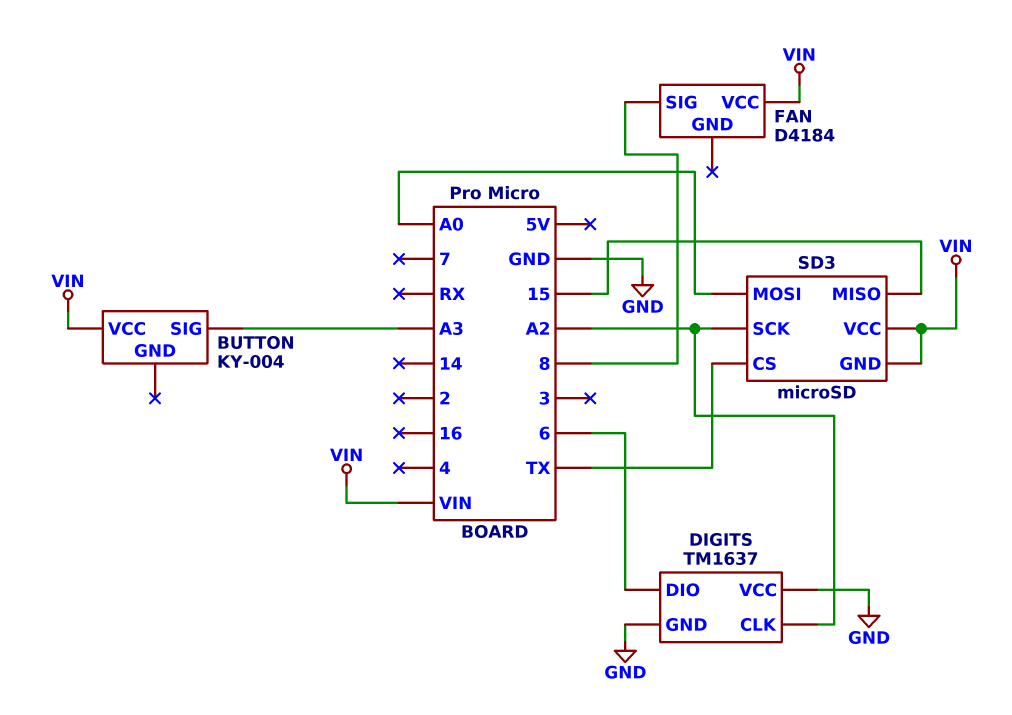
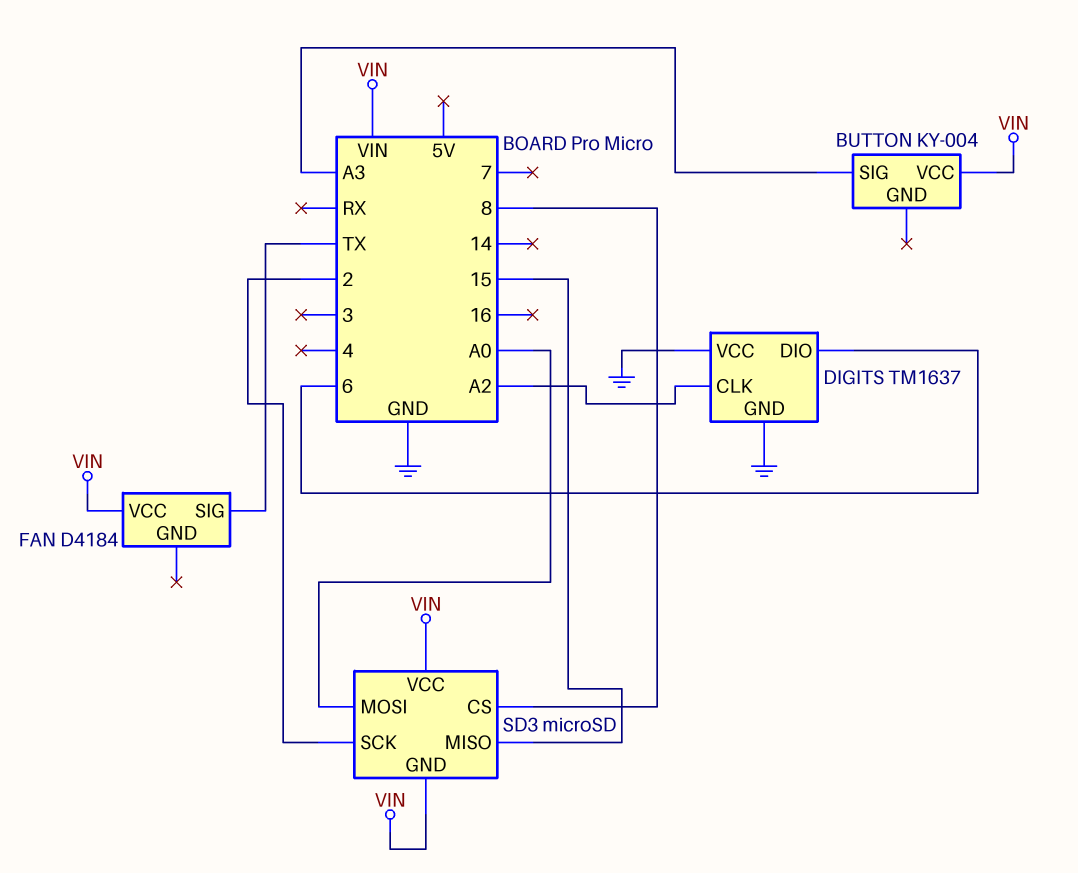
FAN pin SIG: 8 -> TX
SD3 pin CS: TX -> 8
SD3 pin SCK: A2 -> 2

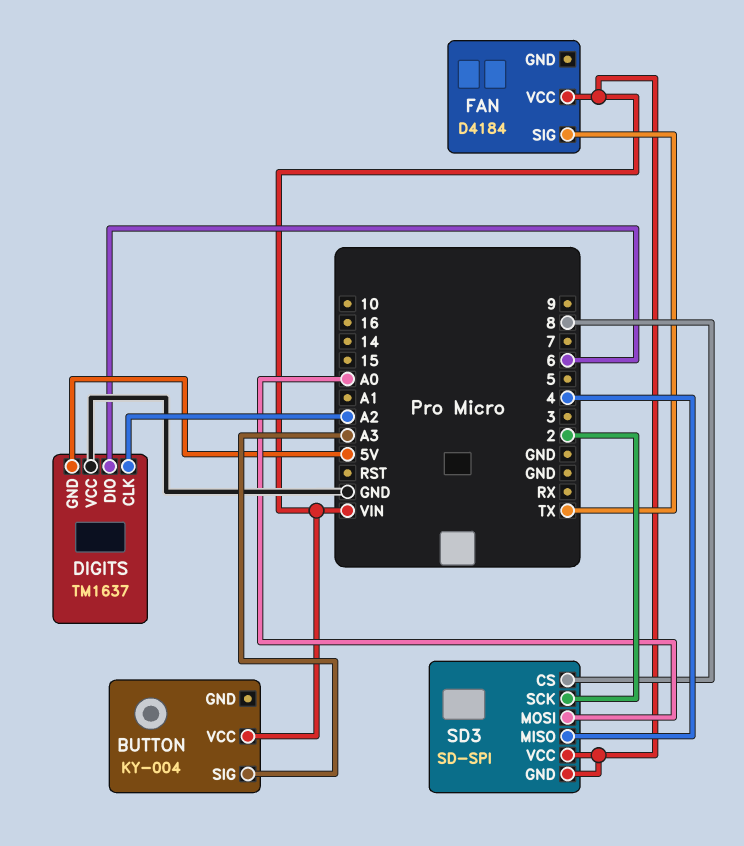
DIGITS pin GND: GND -> 5V
SD3: microSD -> SD-SPI
SD3 pin MISO: 15 -> 4

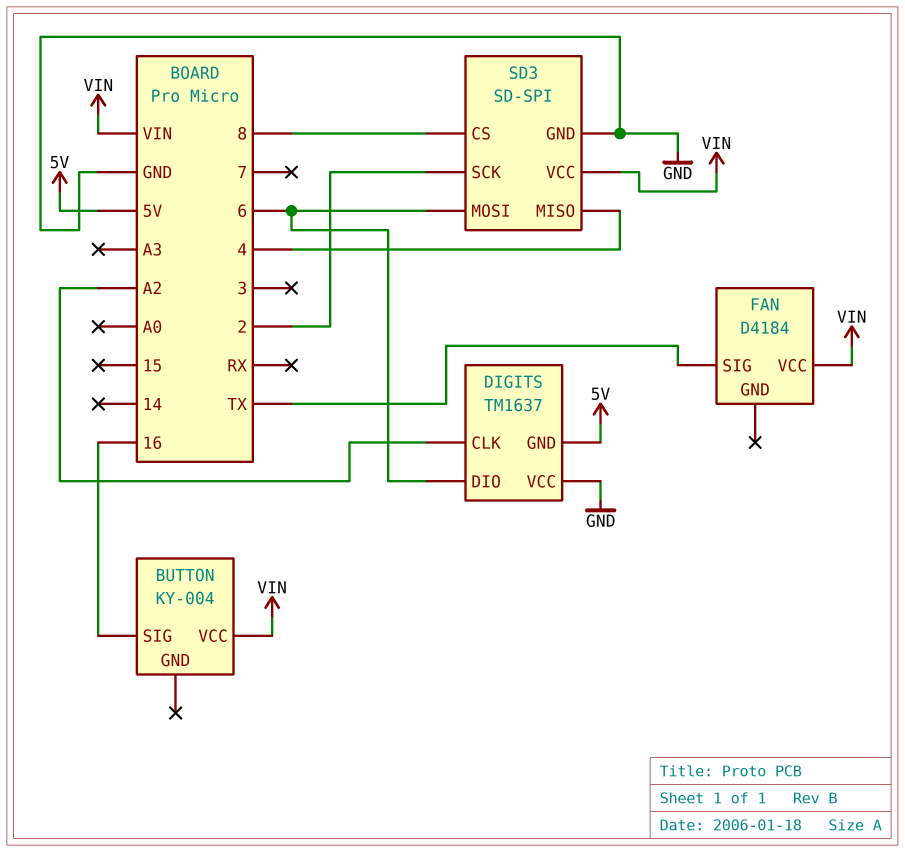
BUTTON pin SIG: A3 -> 16
SD3 pin GND: VIN -> GND
SD3 pin MOSI: A0 -> 6

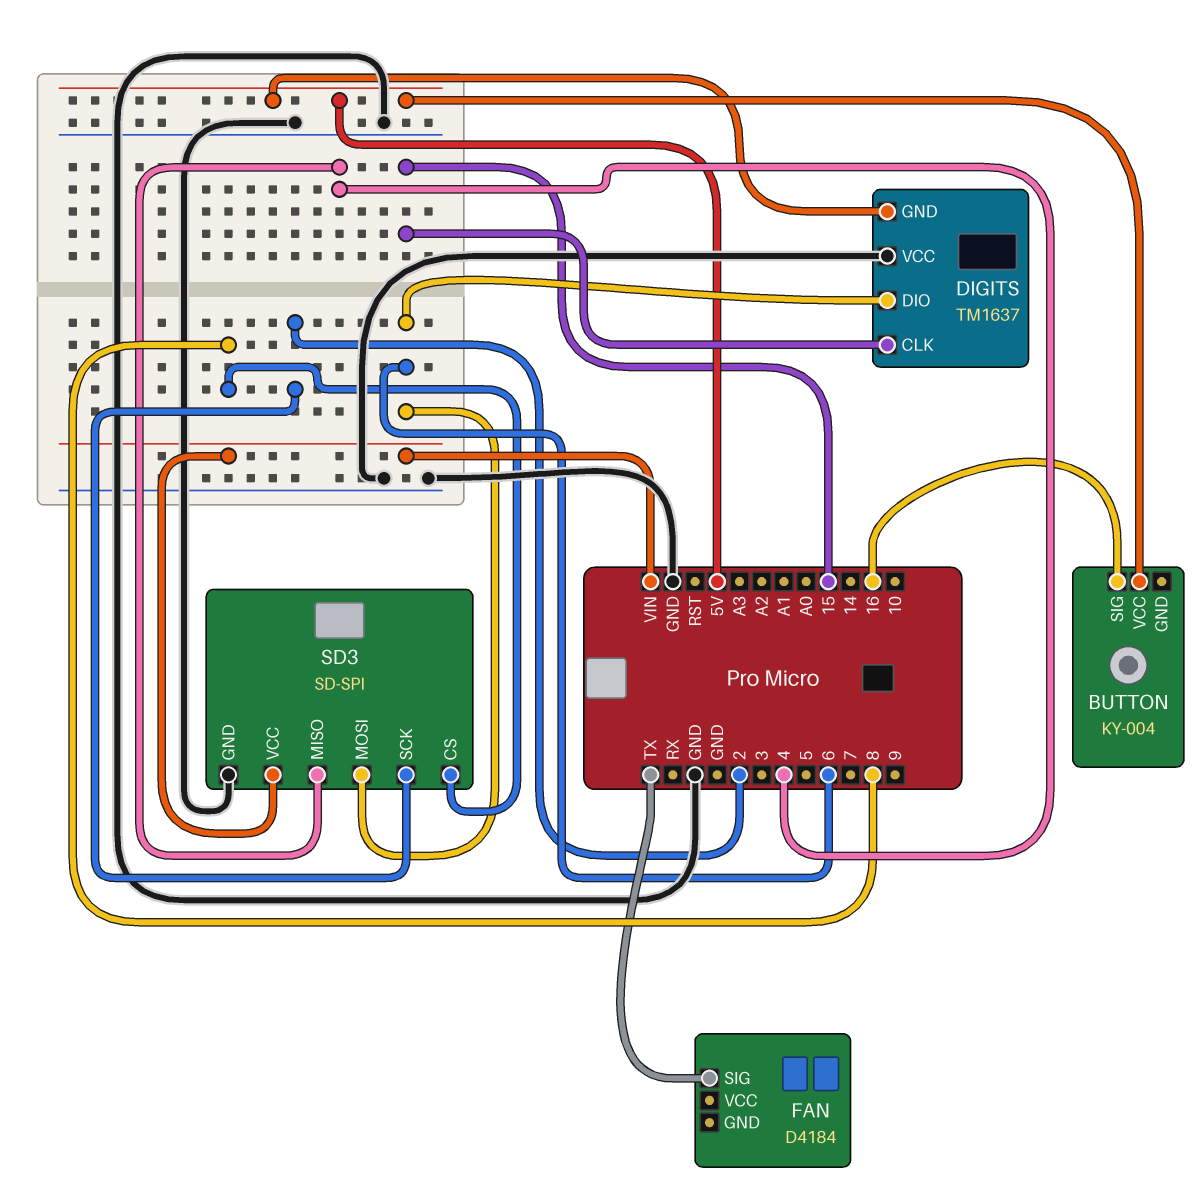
BUTTON pin VCC: VIN -> 5V
DIGITS pin CLK: A2 -> 15
FAN pin VCC: VIN -> none

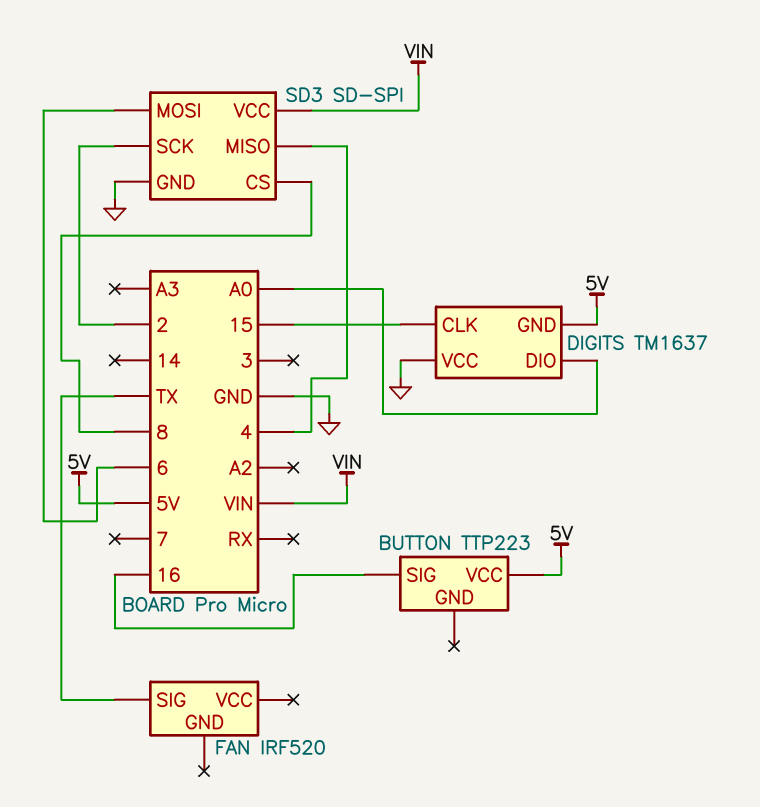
BUTTON: KY-004 -> TTP223
DIGITS pin DIO: 6 -> A0
FAN: D4184 -> IRF520

